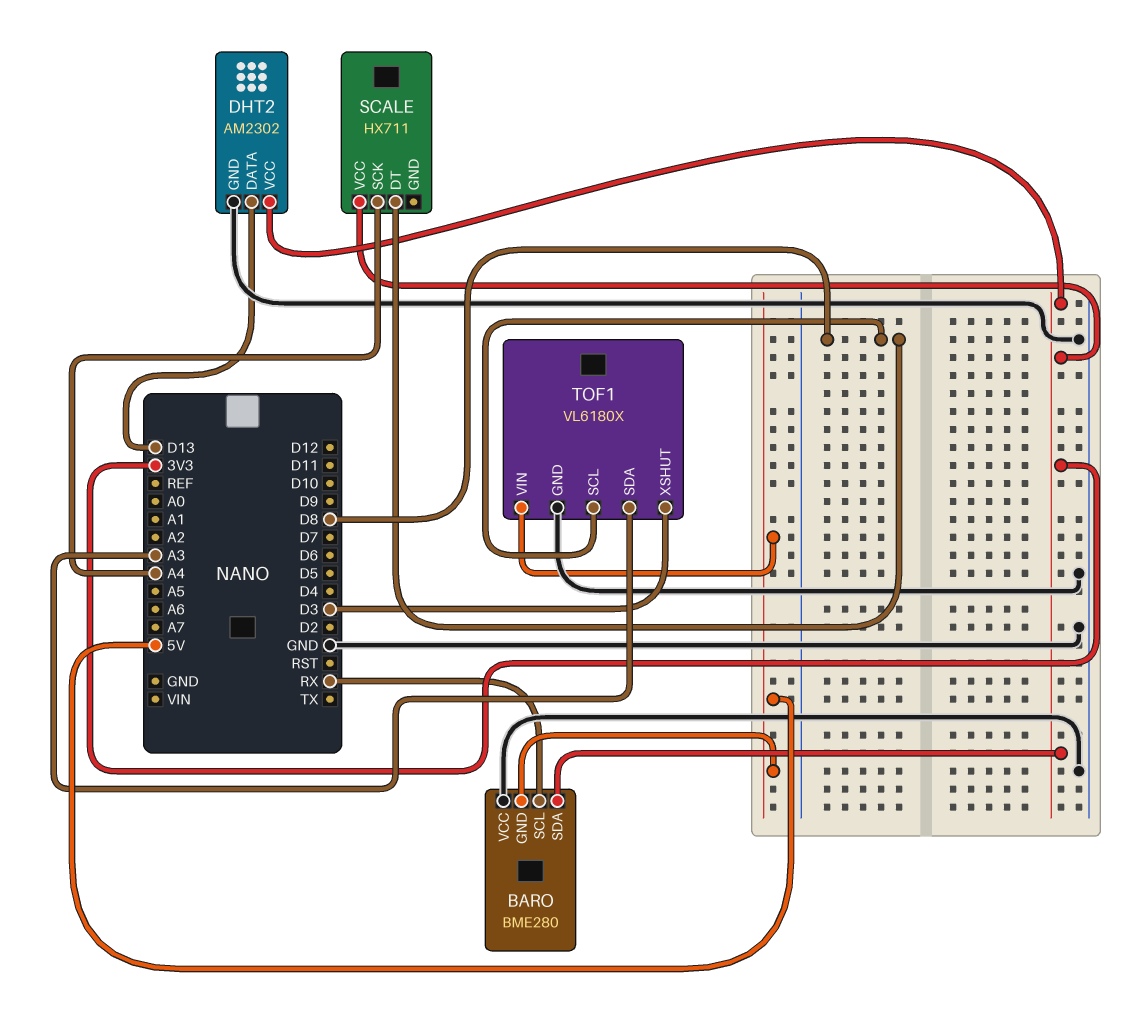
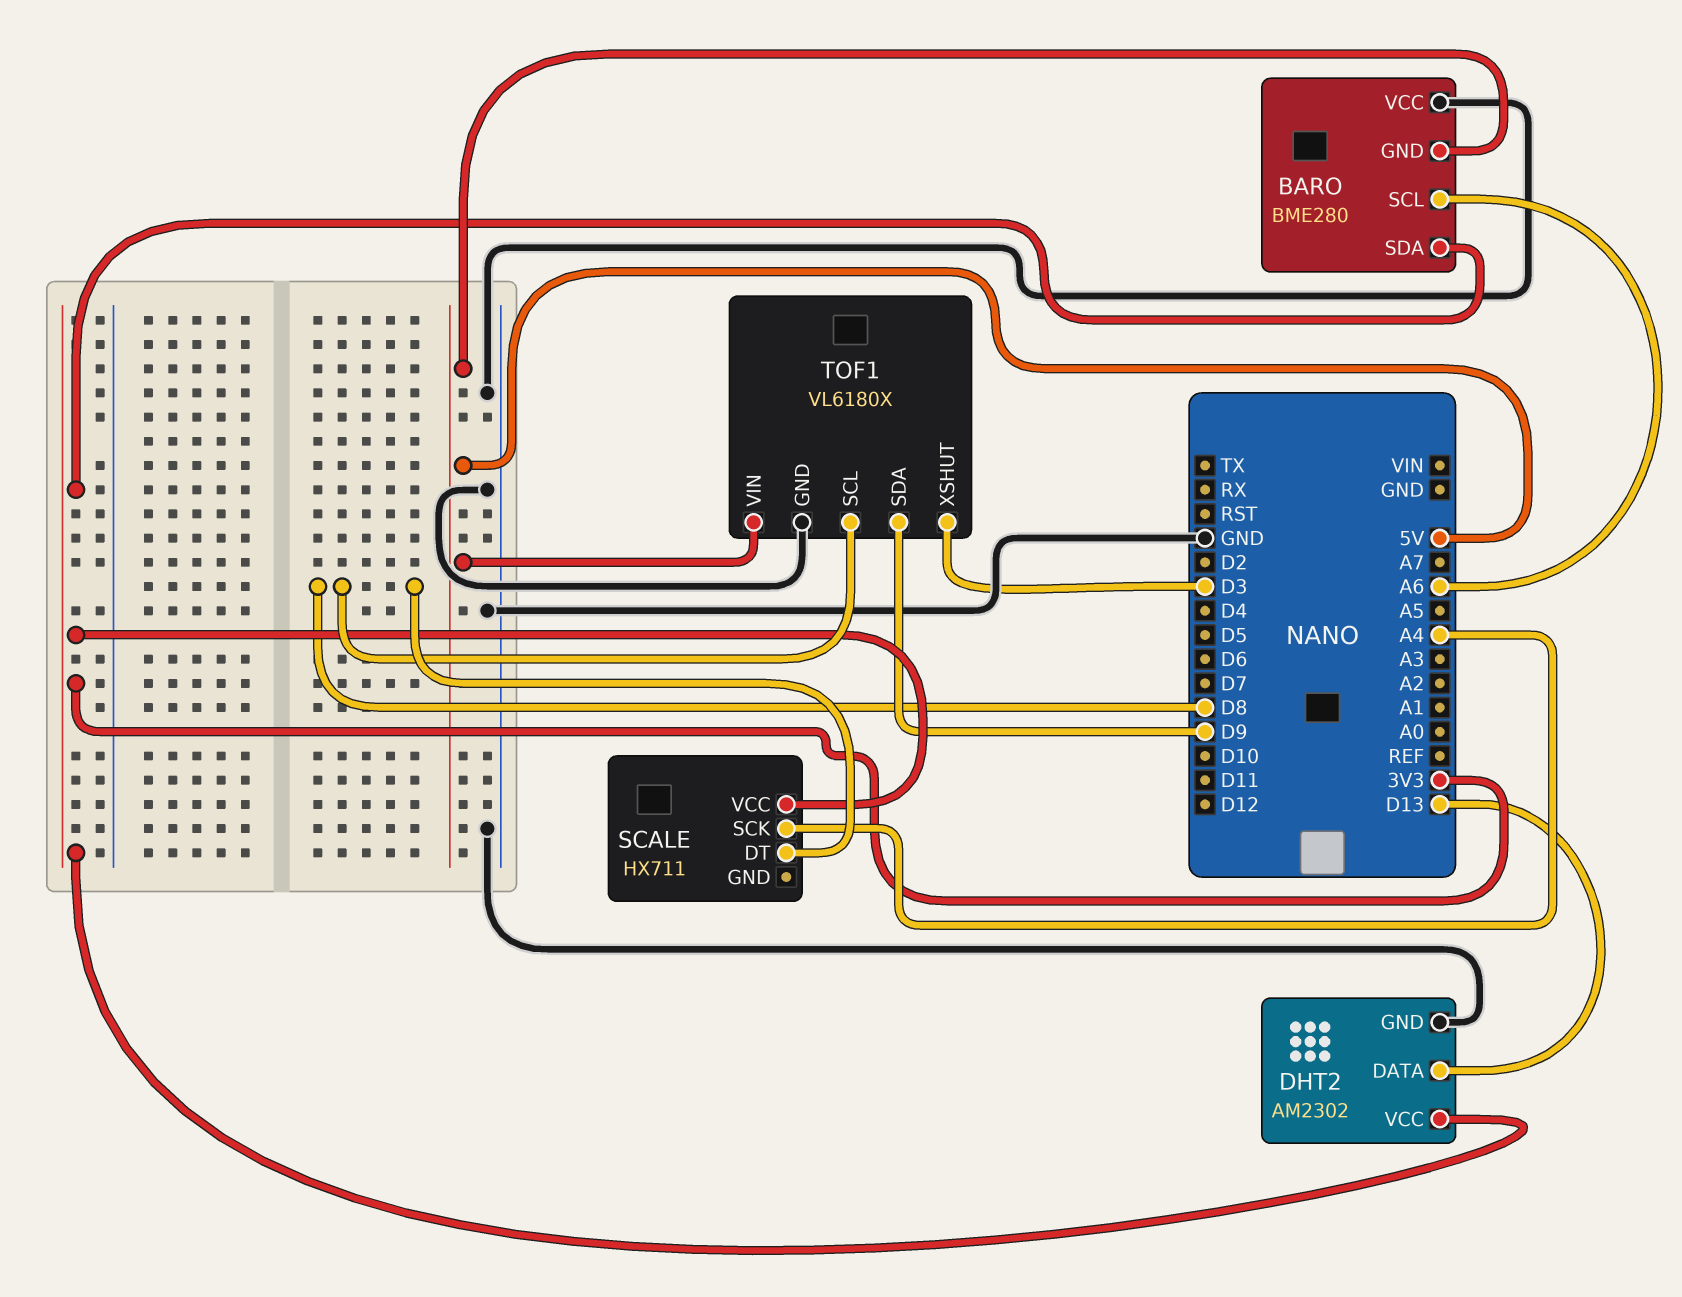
BARO pin SCL: RX -> A6
TOF1 pin SDA: A3 -> D9

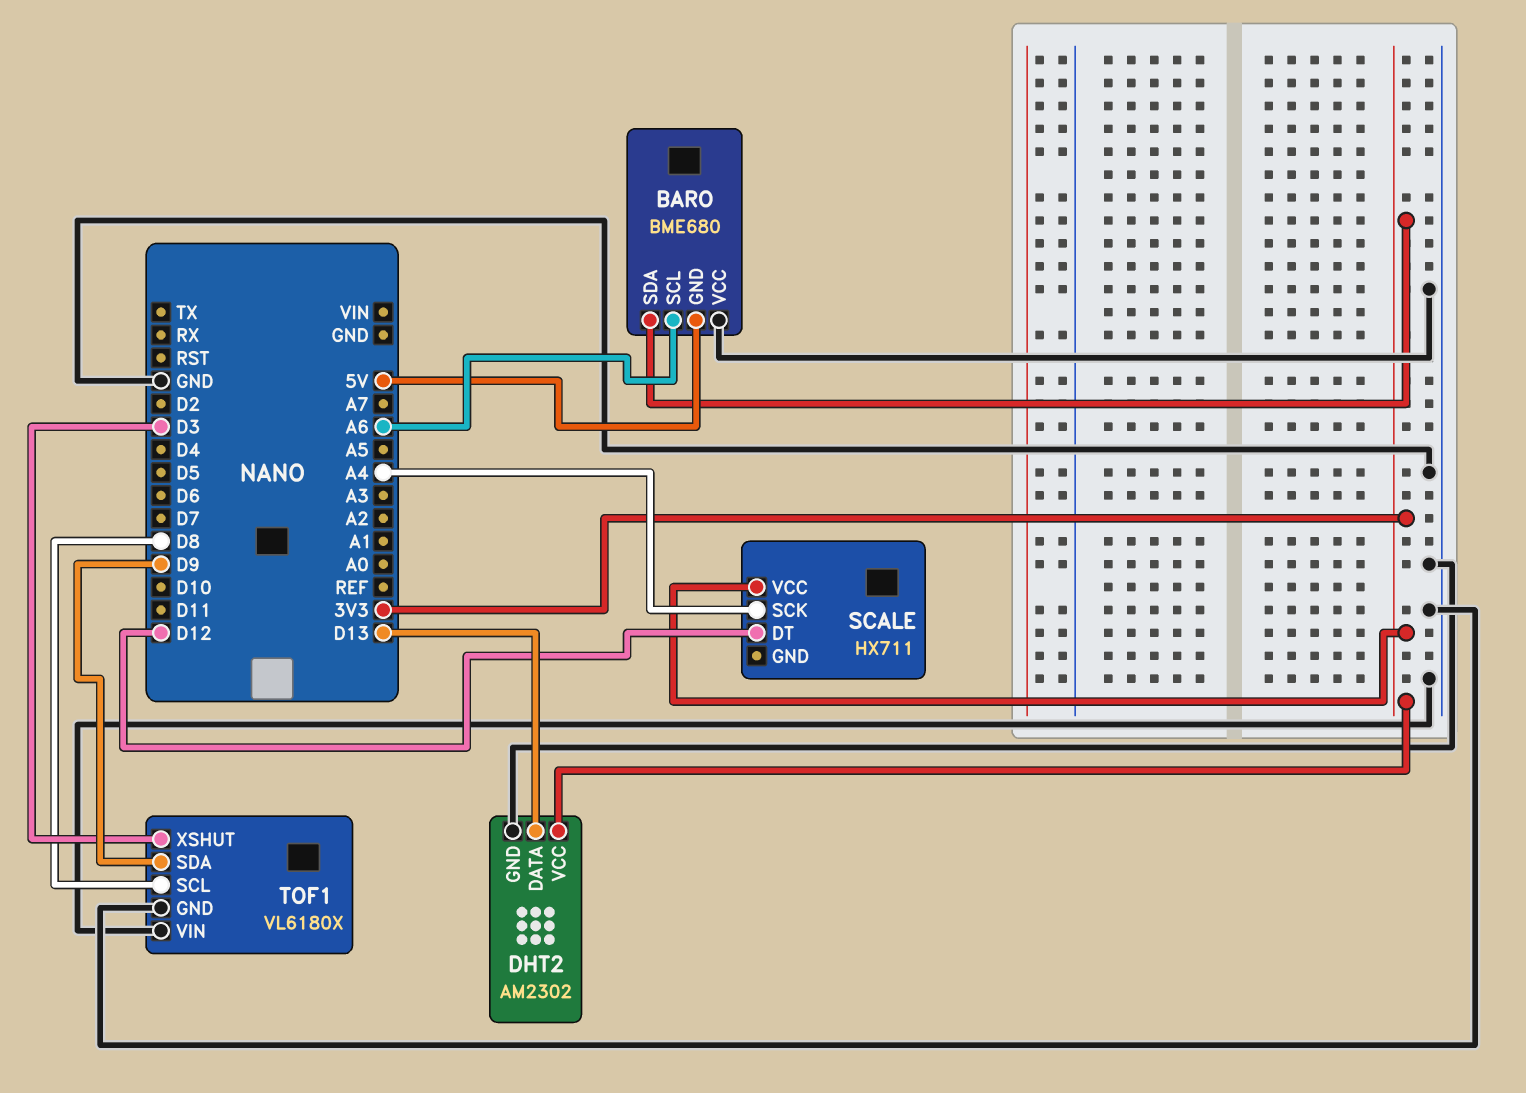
BARO: BME280 -> BME680
SCALE pin DT: D8 -> D12
TOF1 pin VIN: 5V -> GND

